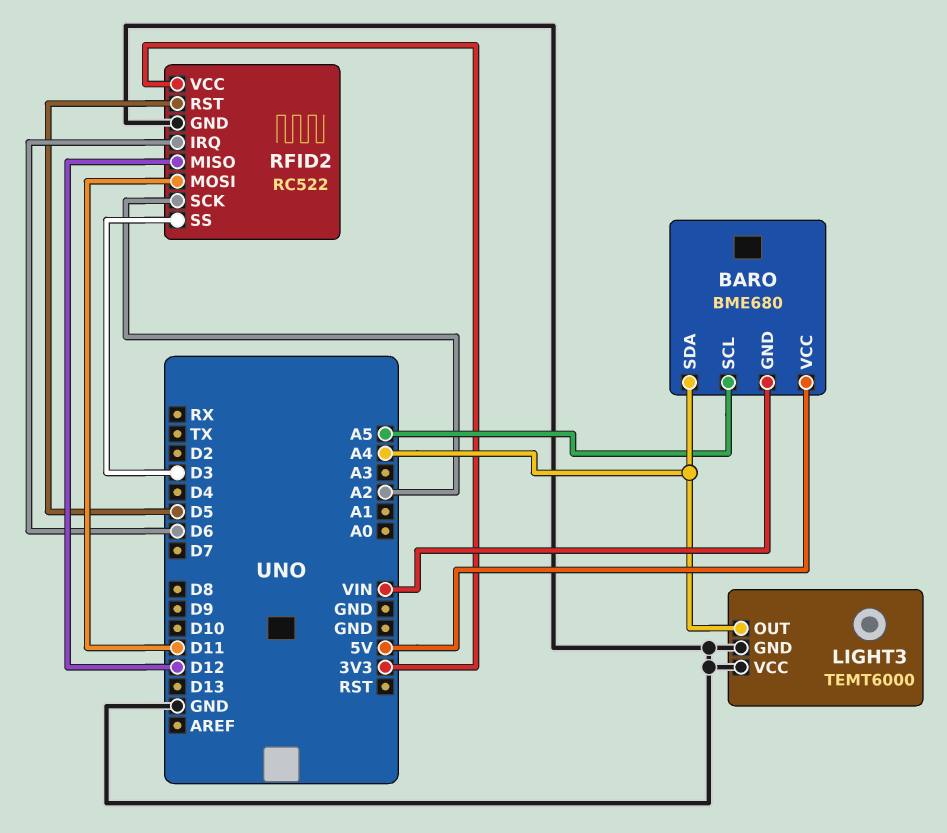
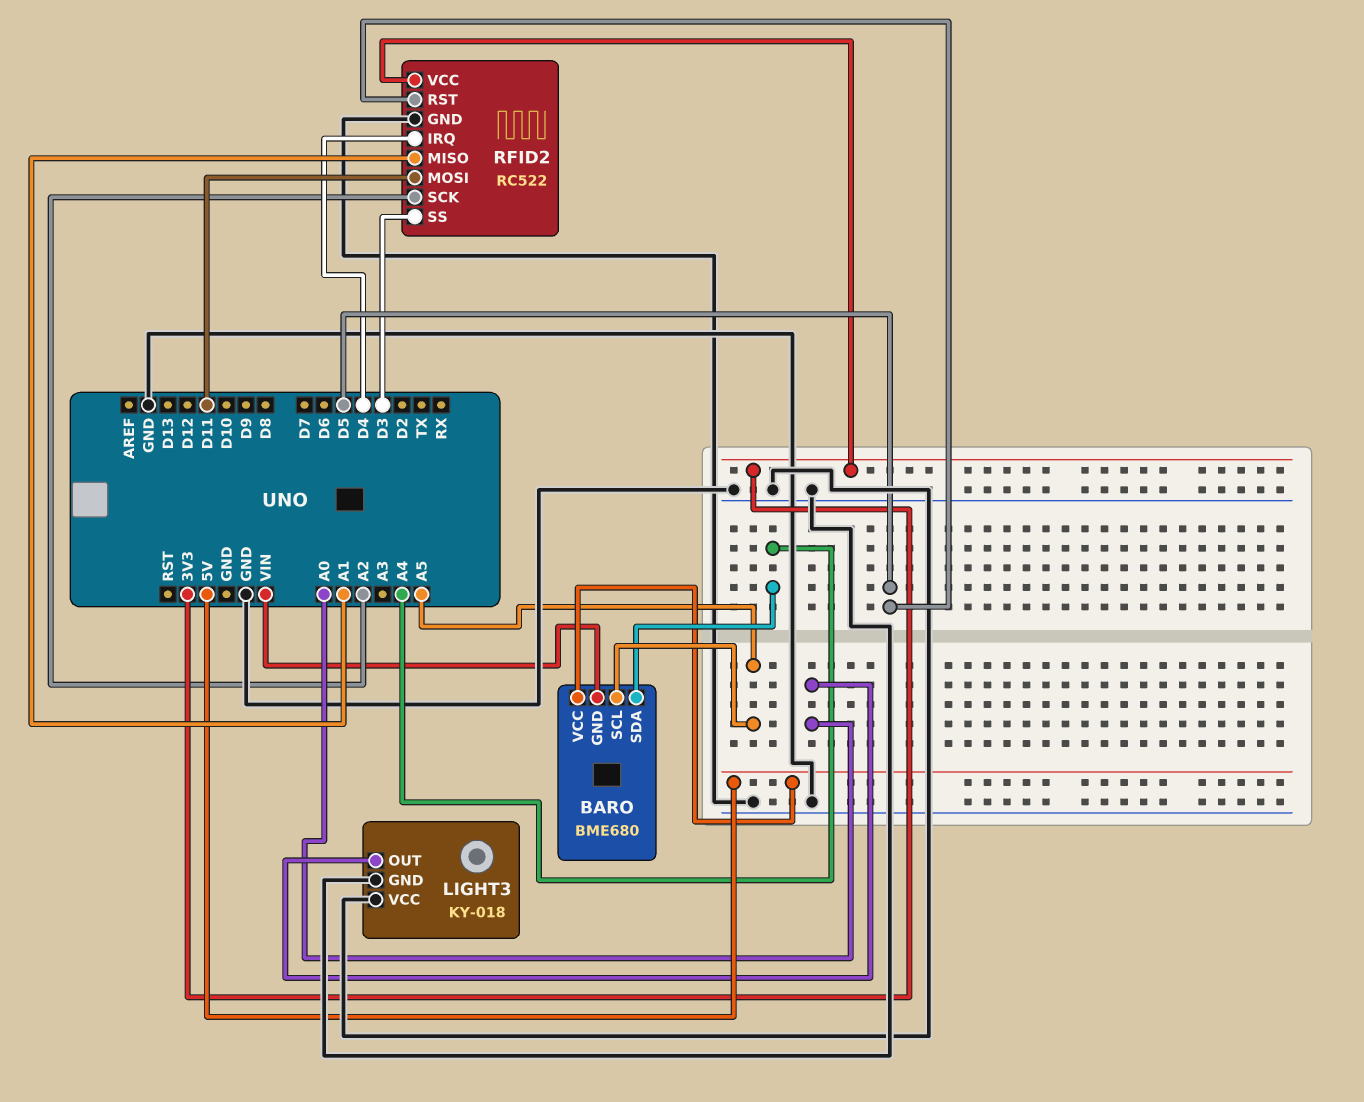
LIGHT3: TEMT6000 -> KY-018
LIGHT3 pin OUT: A4 -> A0
RFID2 pin IRQ: D6 -> D4
RFID2 pin MISO: D12 -> A1

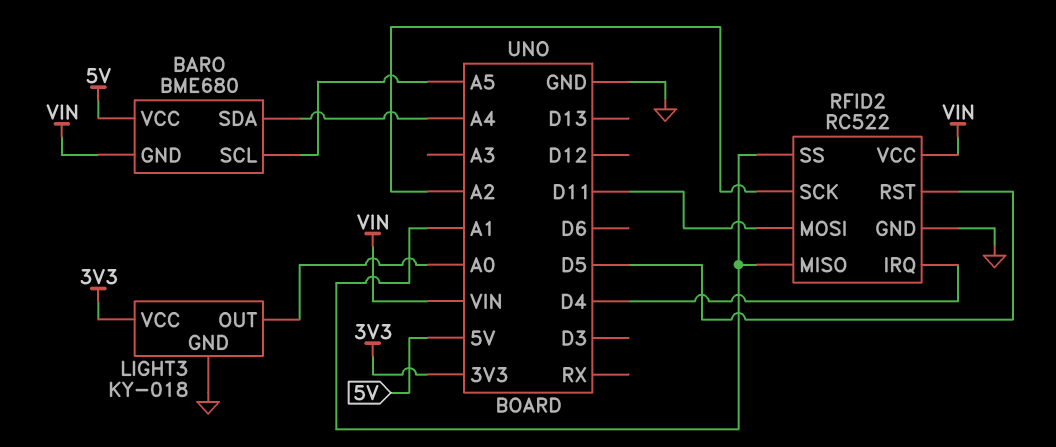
LIGHT3 pin VCC: GND -> 3V3
RFID2 pin SS: D3 -> A1
RFID2 pin VCC: 3V3 -> VIN

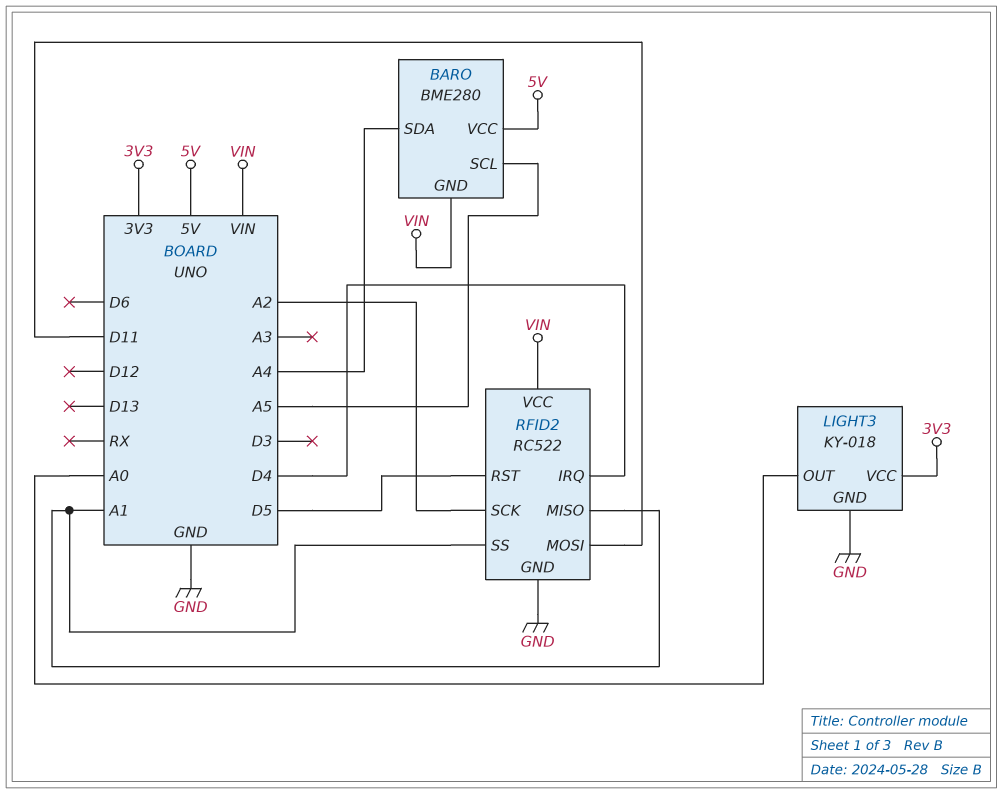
BARO: BME680 -> BME280

